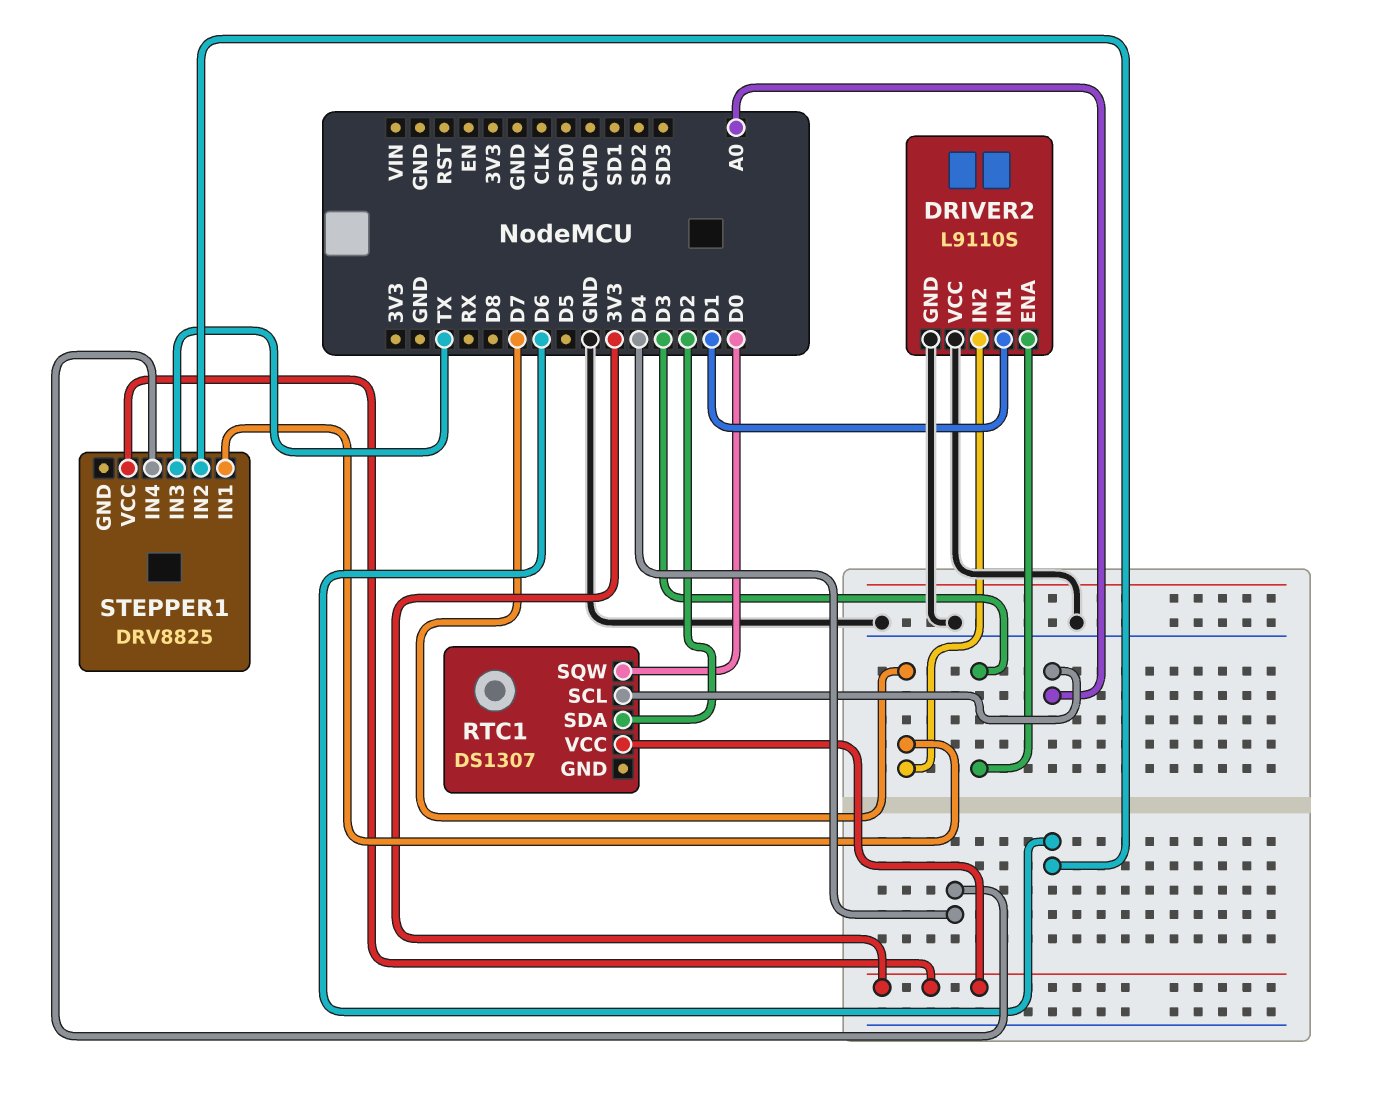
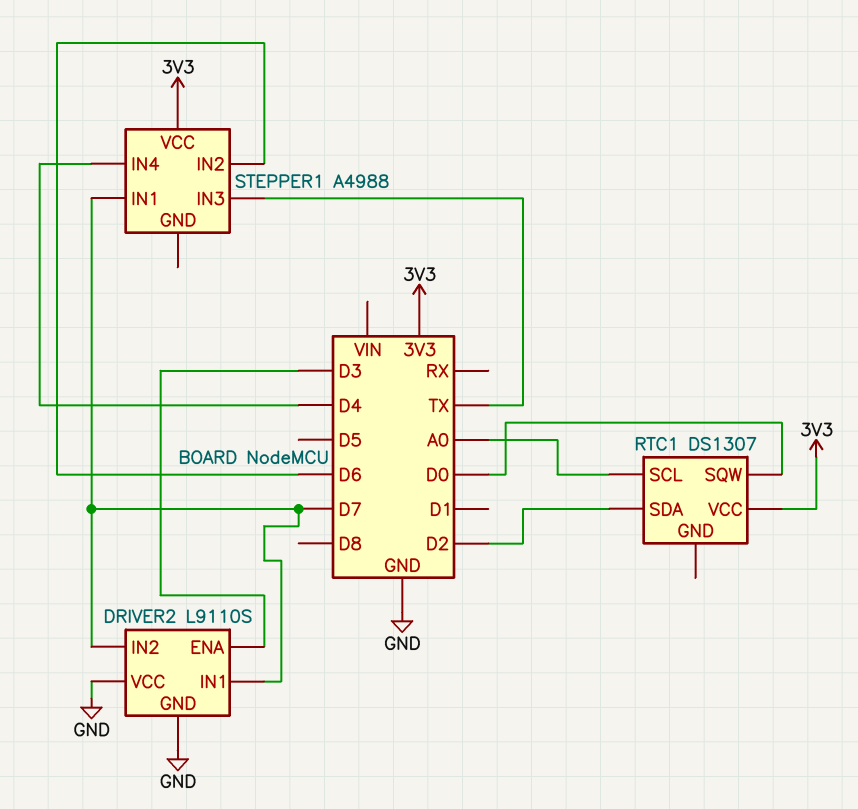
DRIVER2 pin IN1: D1 -> D7
STEPPER1: DRV8825 -> A4988

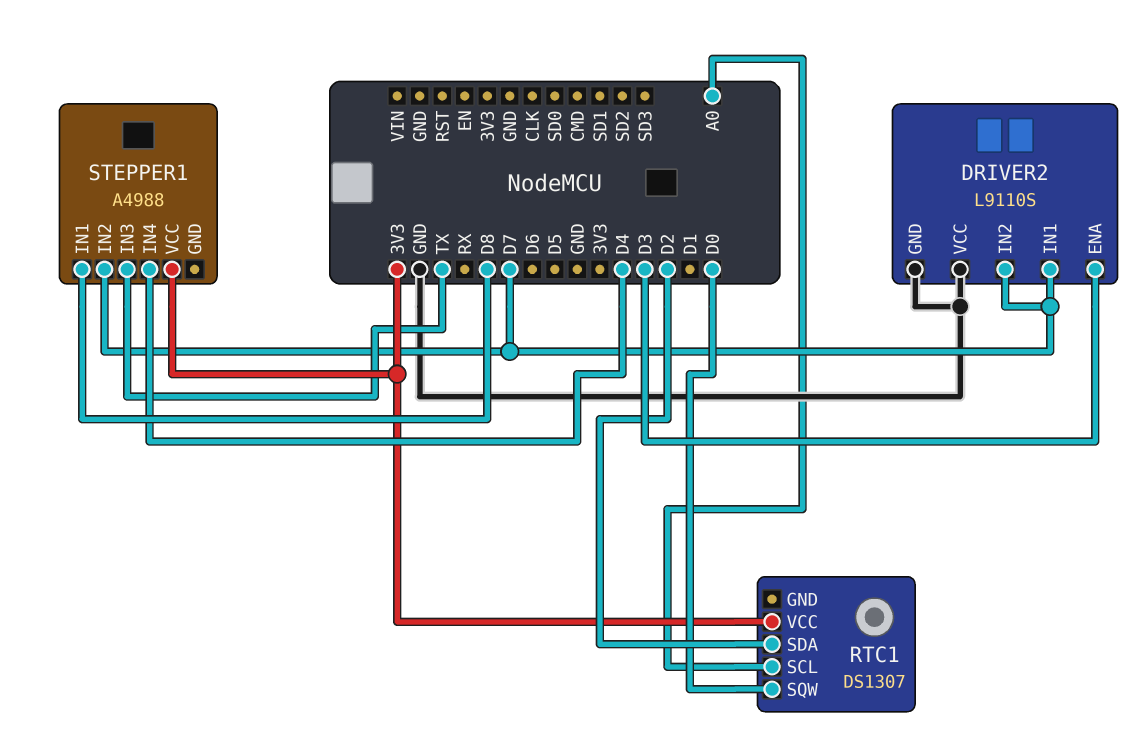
STEPPER1 pin IN1: D7 -> D8
STEPPER1 pin IN2: D6 -> D7

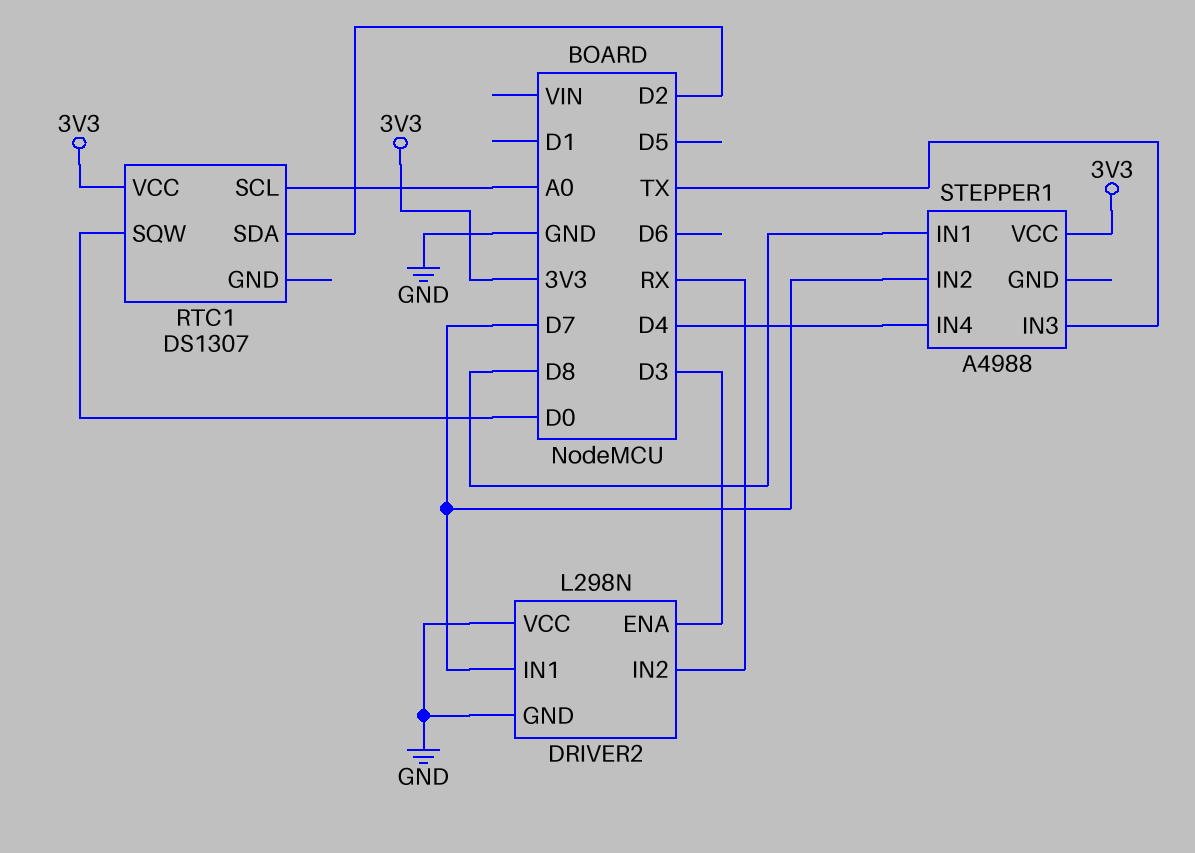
DRIVER2: L9110S -> L298N
DRIVER2 pin IN2: D7 -> RX

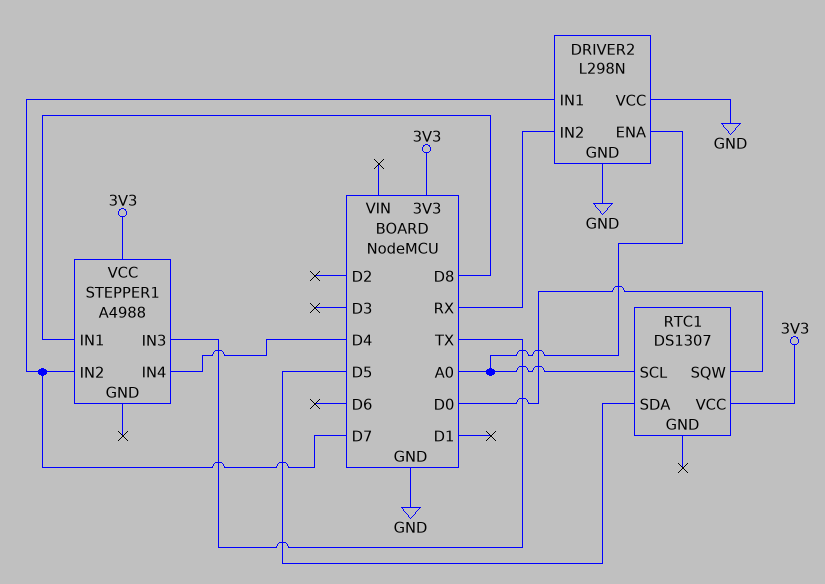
DRIVER2 pin ENA: D3 -> A0
RTC1 pin SDA: D2 -> D5

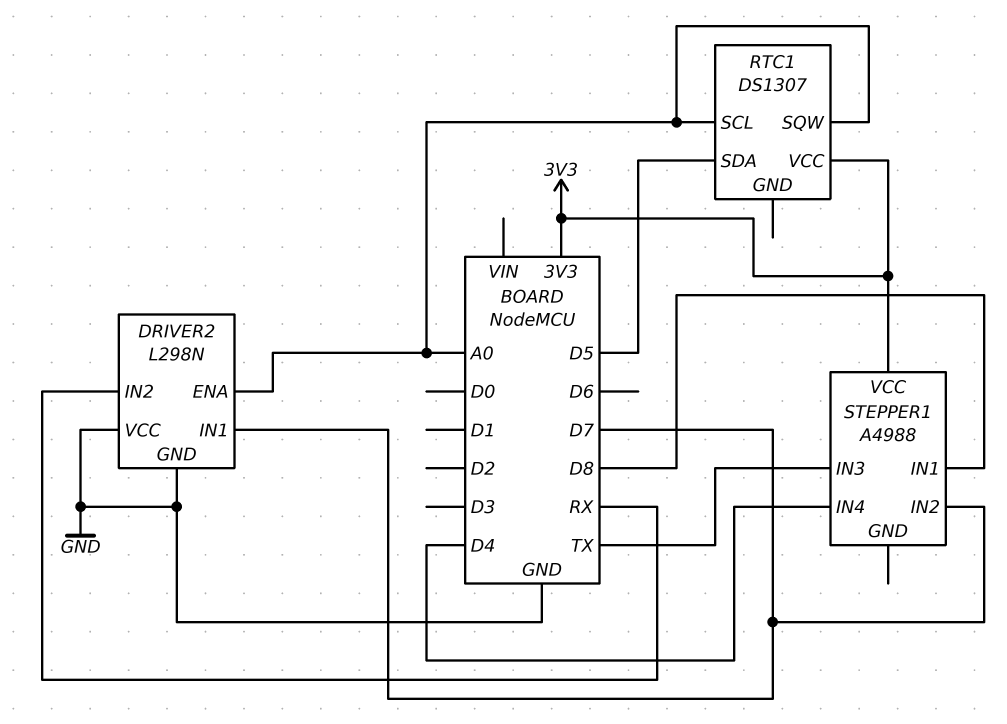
RTC1 pin SQW: D0 -> A0

